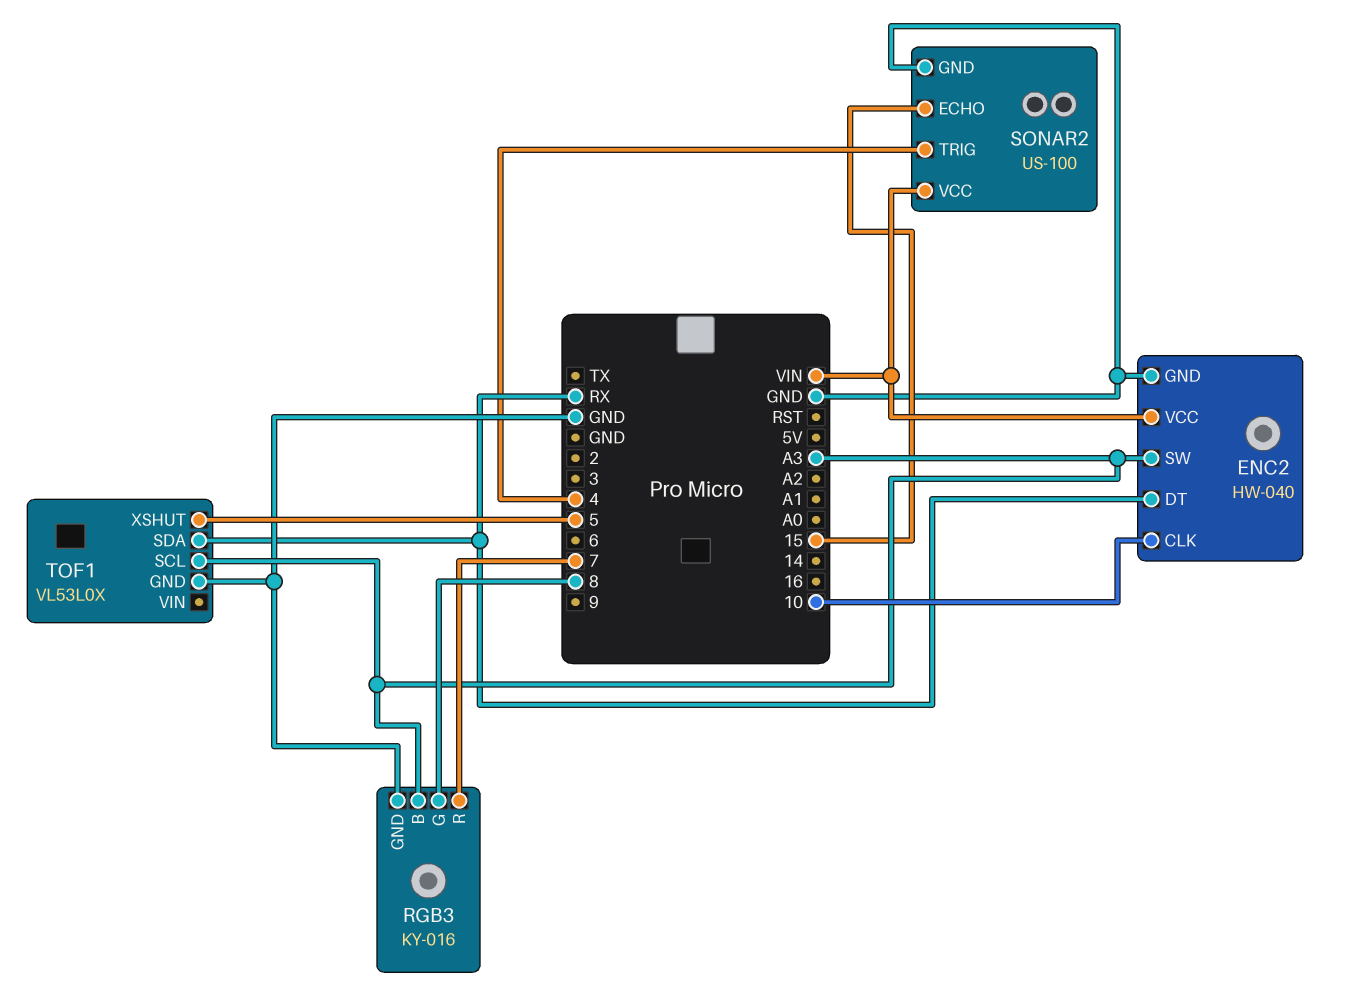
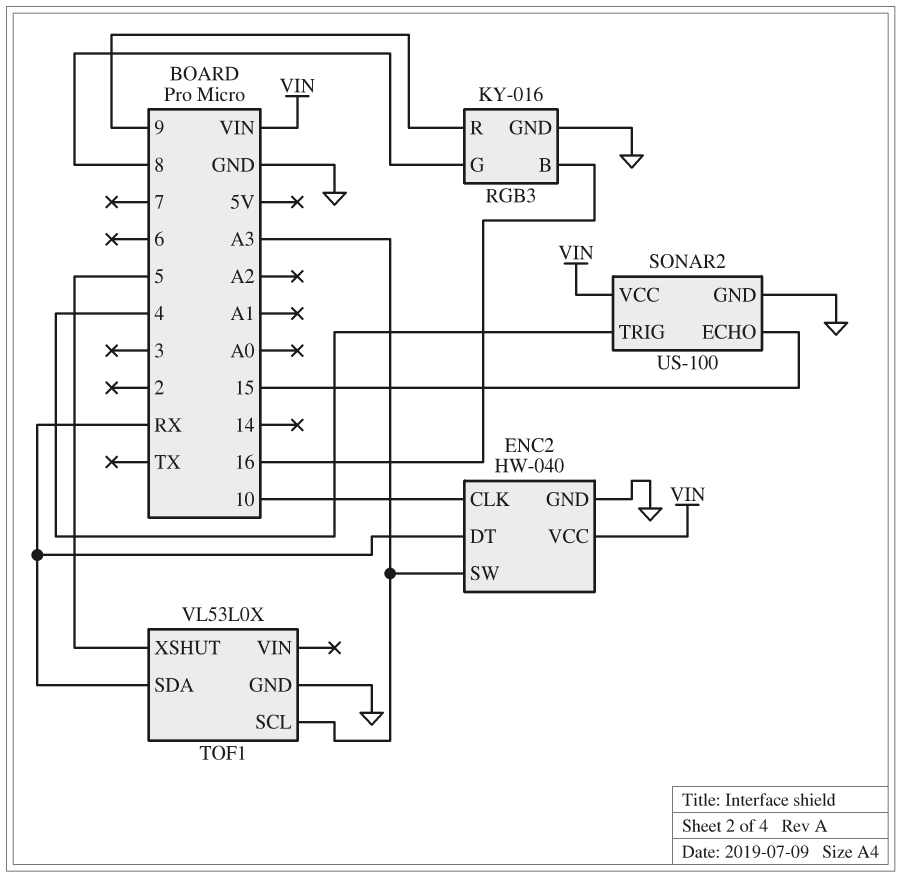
RGB3 pin B: A3 -> 16
RGB3 pin R: 7 -> 9

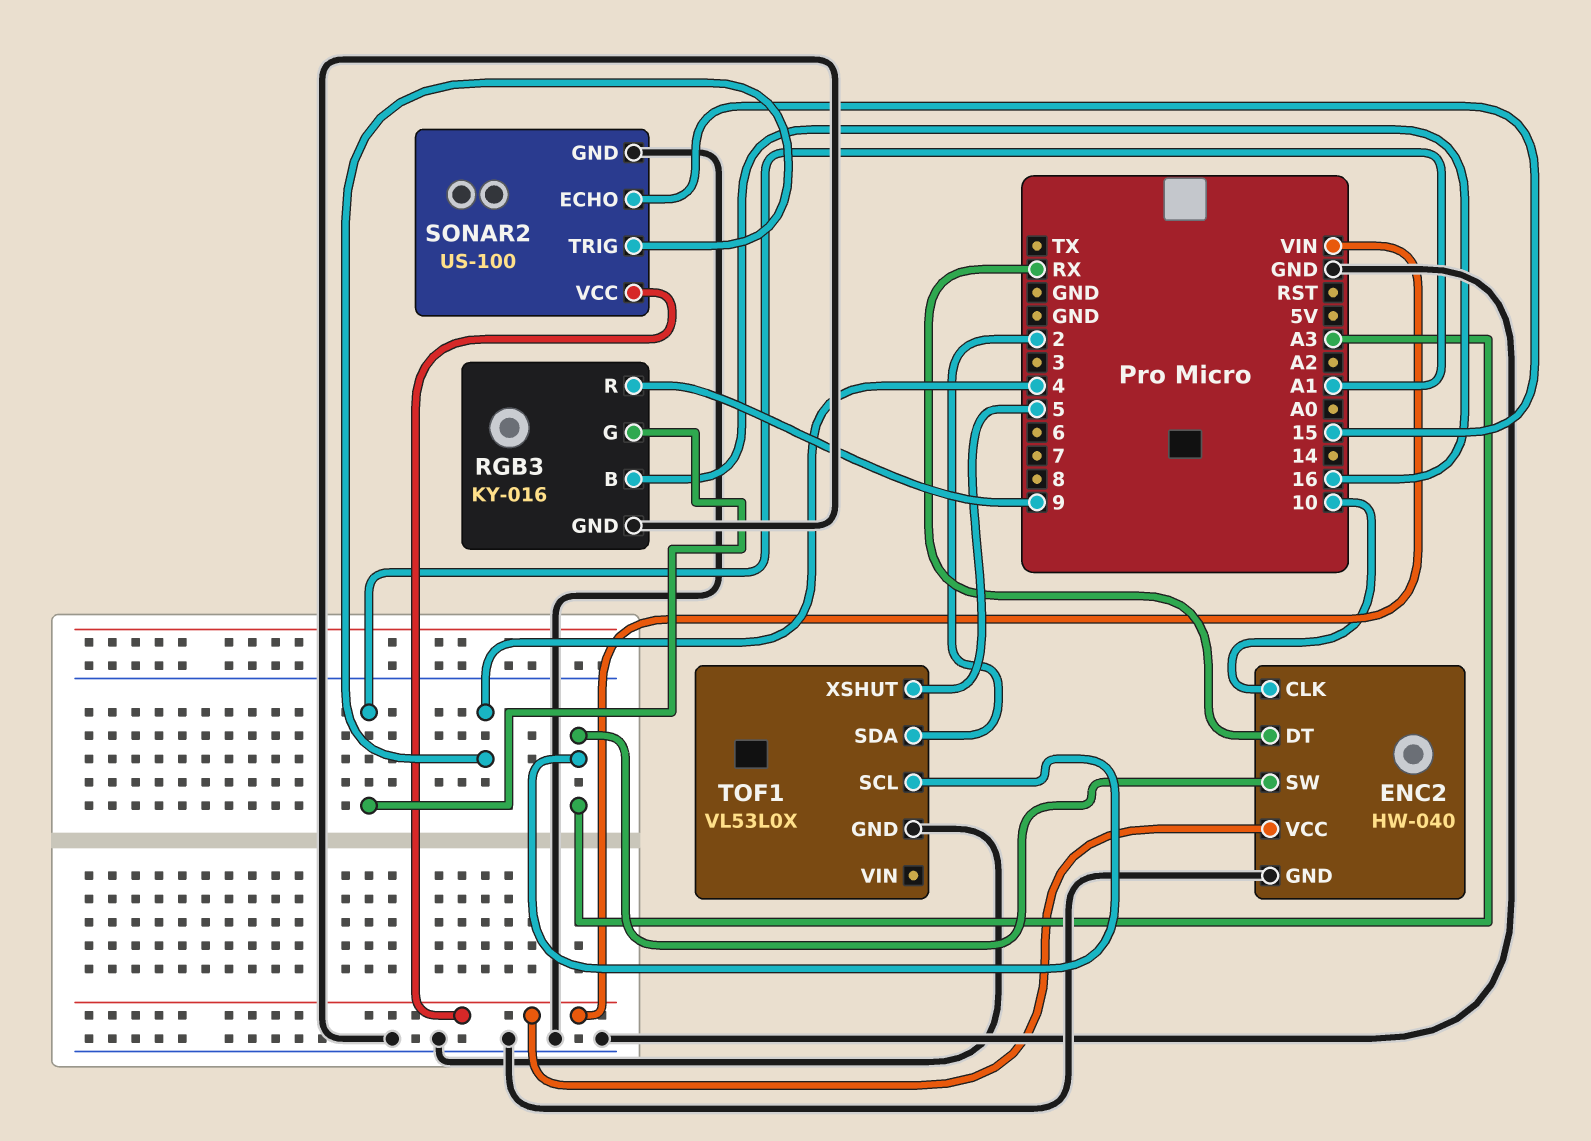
RGB3 pin G: 8 -> A1
TOF1 pin SDA: RX -> 2

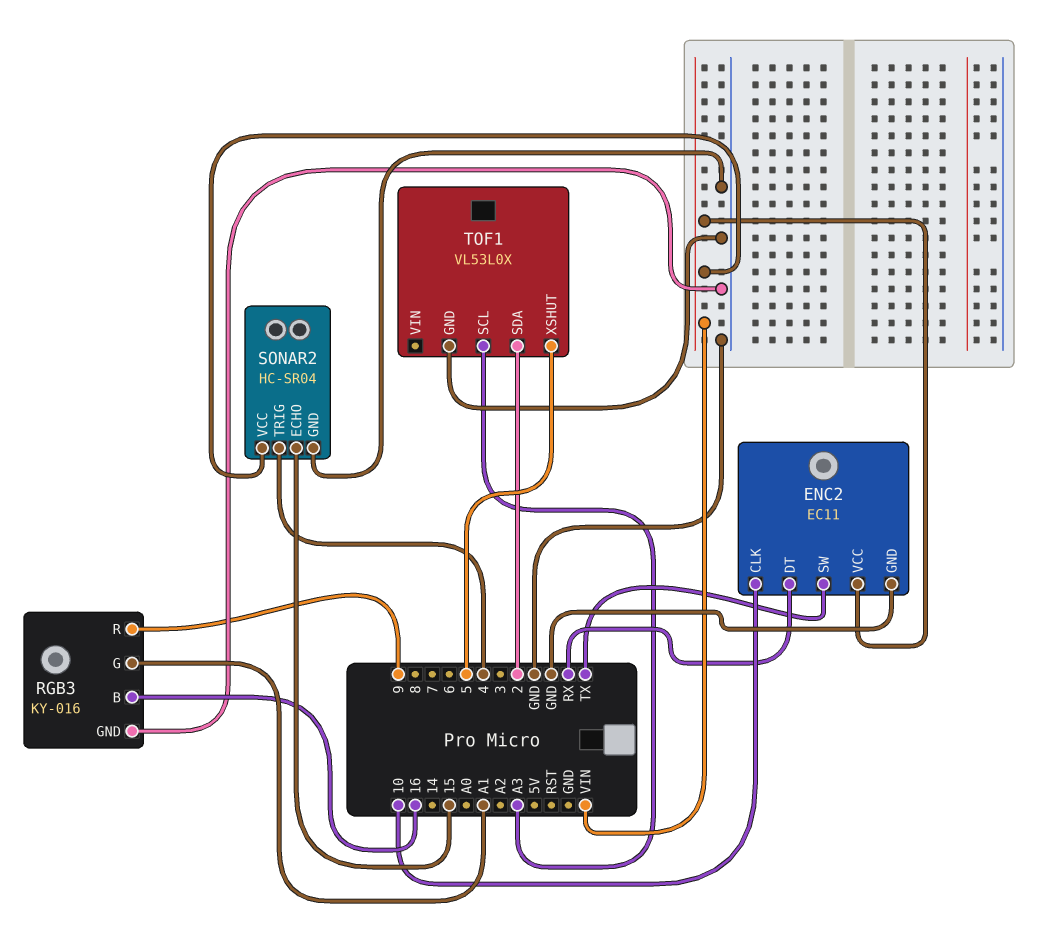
ENC2: HW-040 -> EC11
ENC2 pin SW: A3 -> TX
SONAR2: US-100 -> HC-SR04

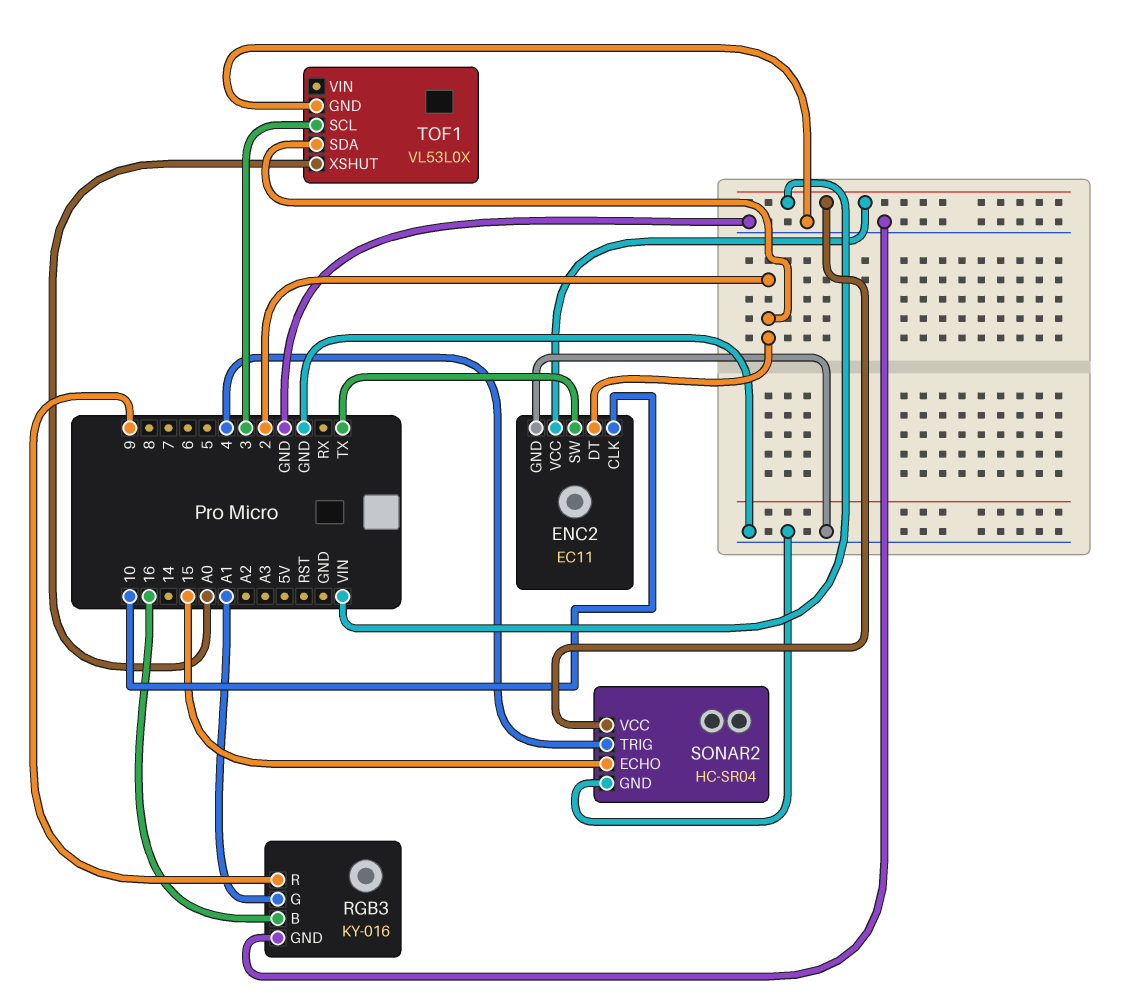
ENC2 pin DT: RX -> 2
TOF1 pin SCL: A3 -> 3
TOF1 pin XSHUT: 5 -> A0

